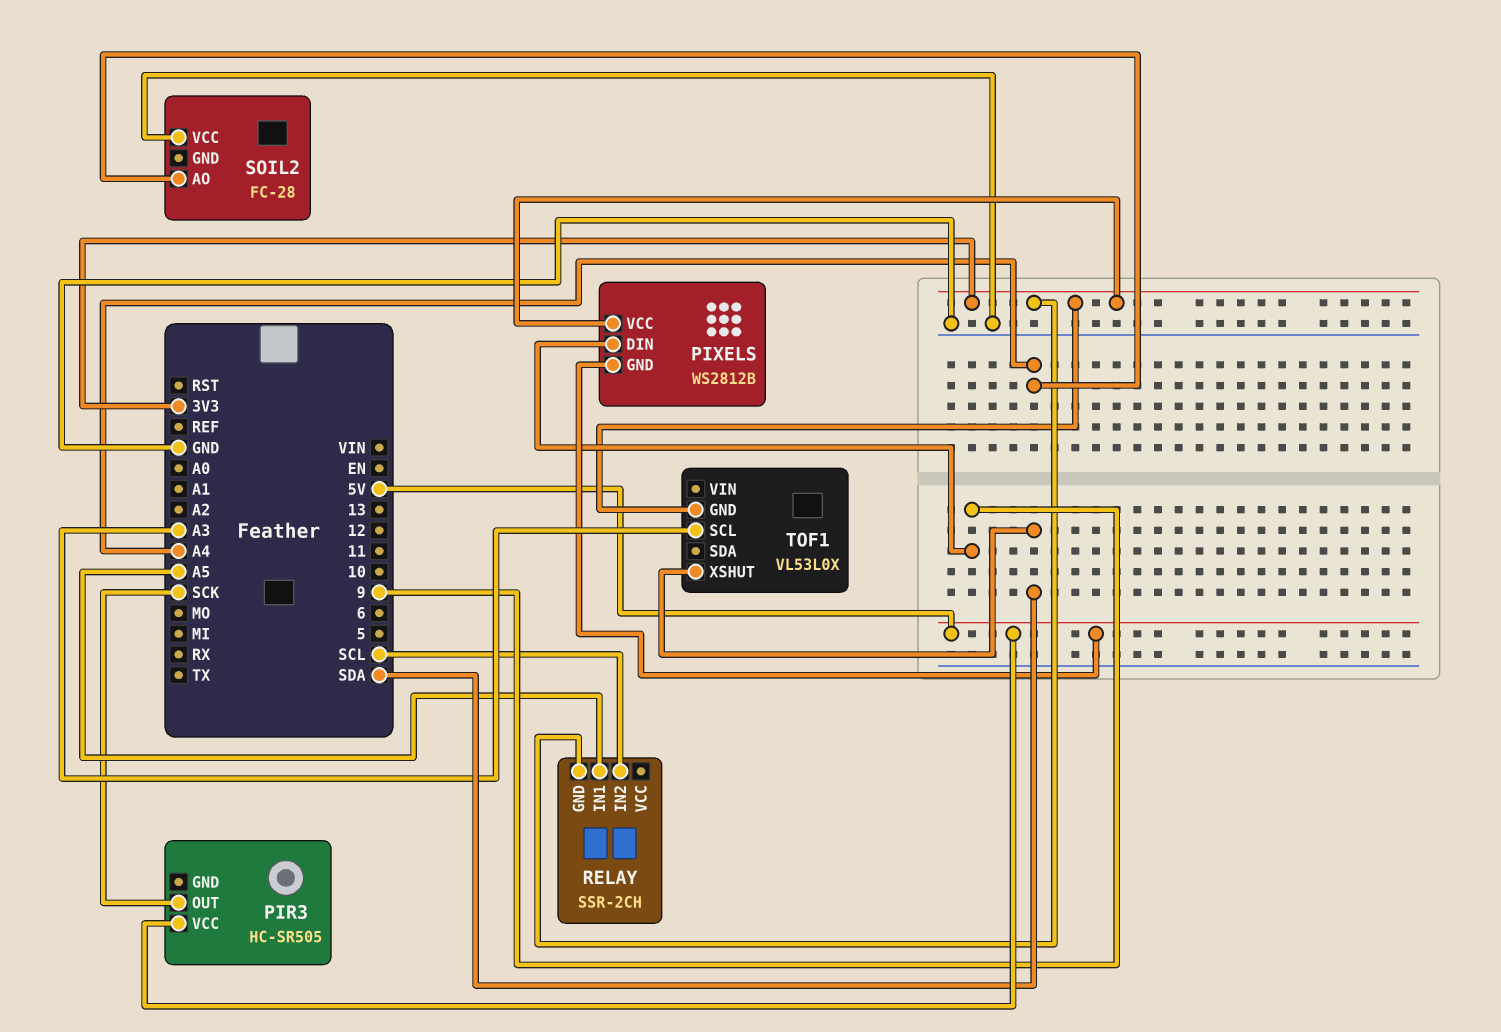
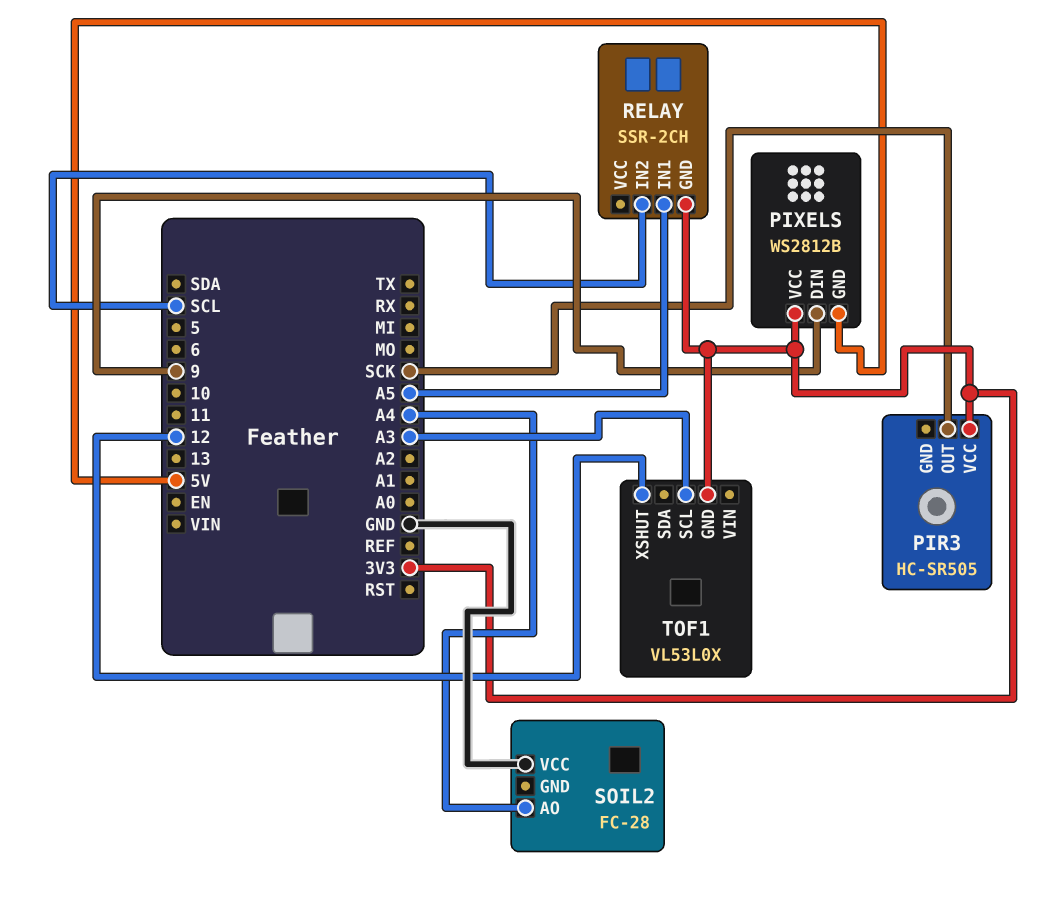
PIR3 pin VCC: 5V -> 3V3
TOF1 pin XSHUT: SDA -> 12

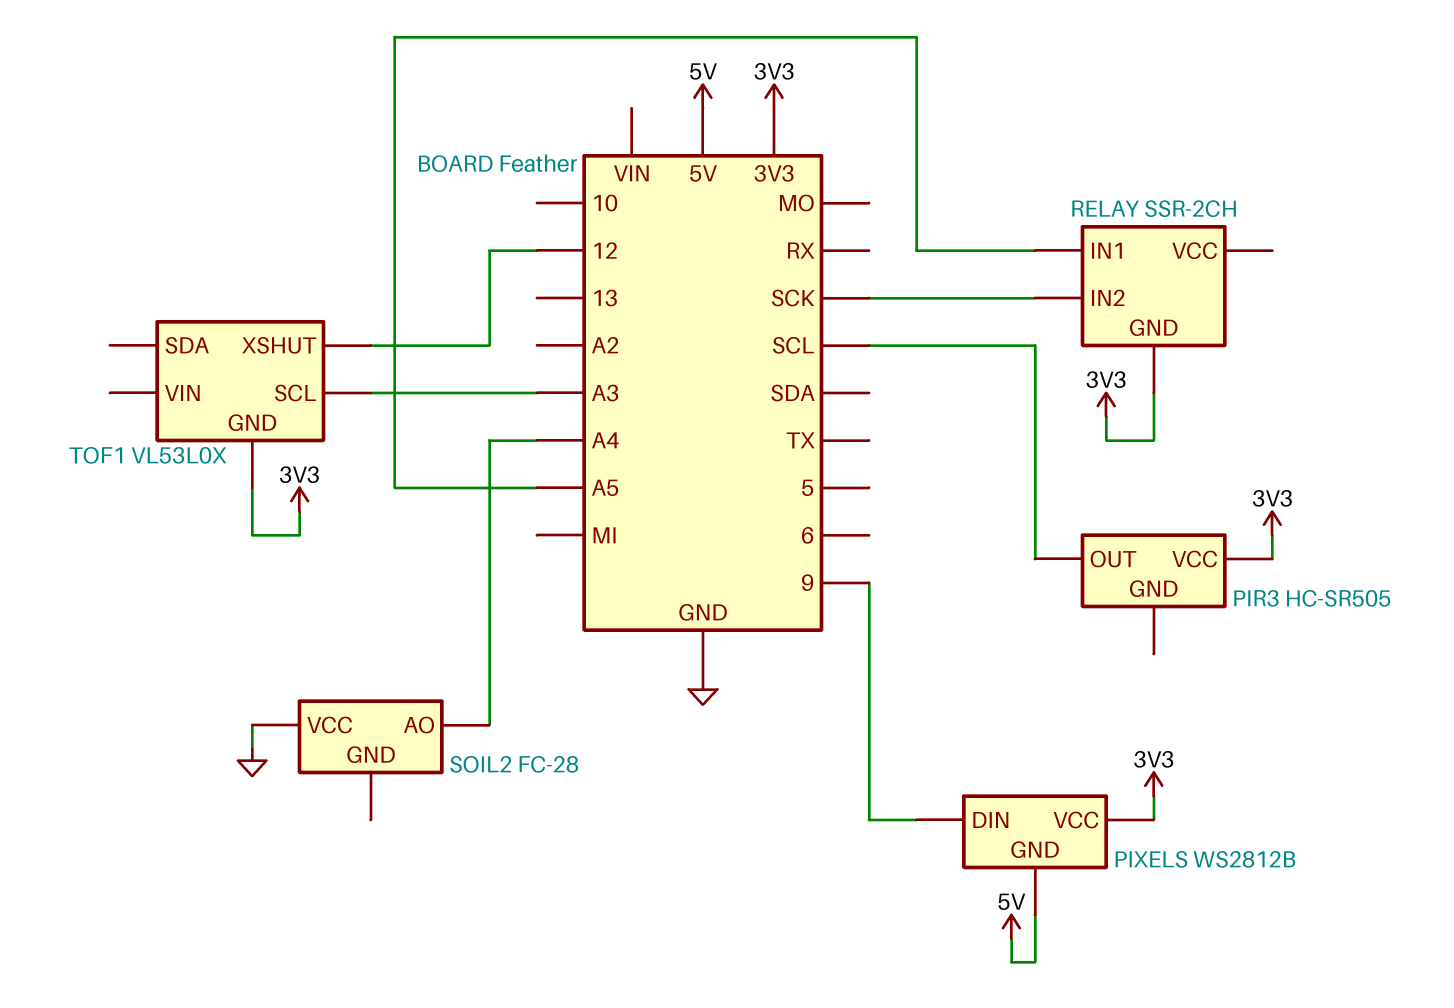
PIR3 pin OUT: SCK -> SCL
RELAY pin IN2: SCL -> SCK

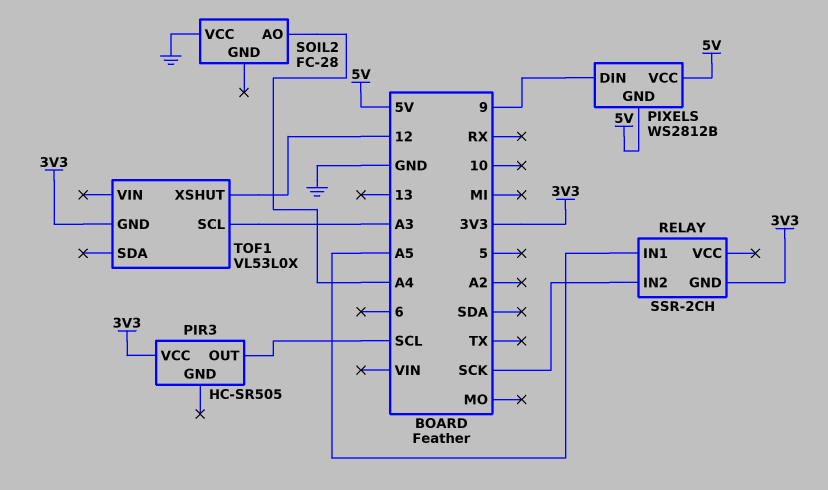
PIXELS pin VCC: 3V3 -> 5V

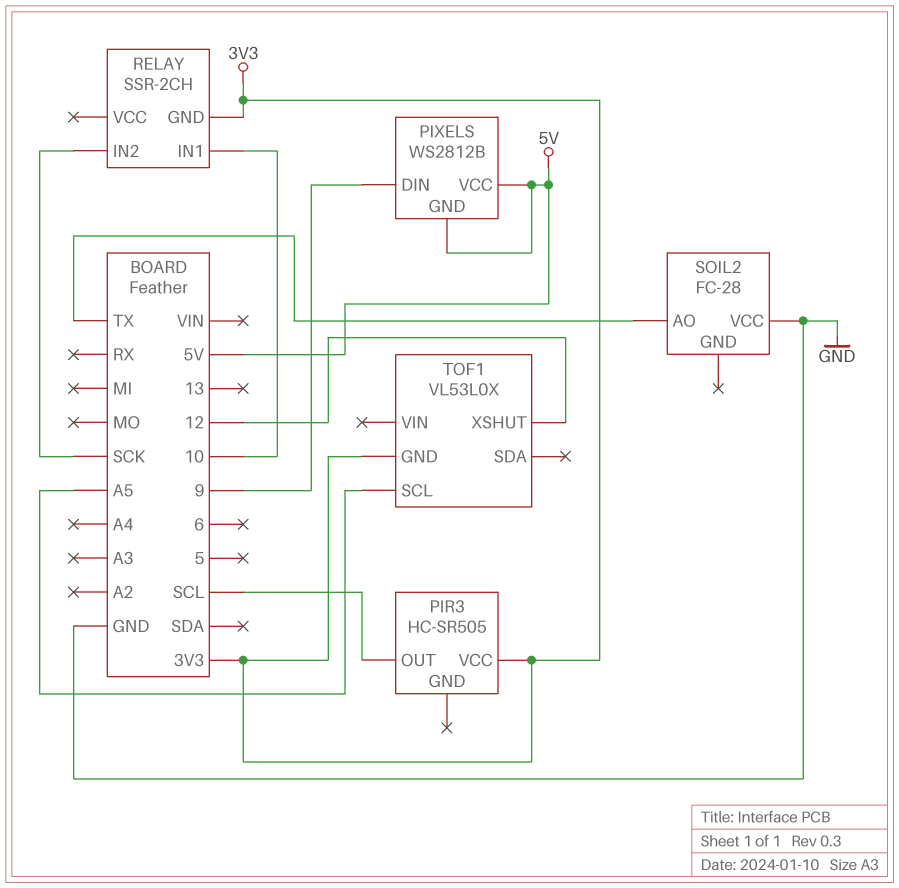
RELAY pin IN1: A5 -> 10
SOIL2 pin AO: A4 -> TX
TOF1 pin SCL: A3 -> A5

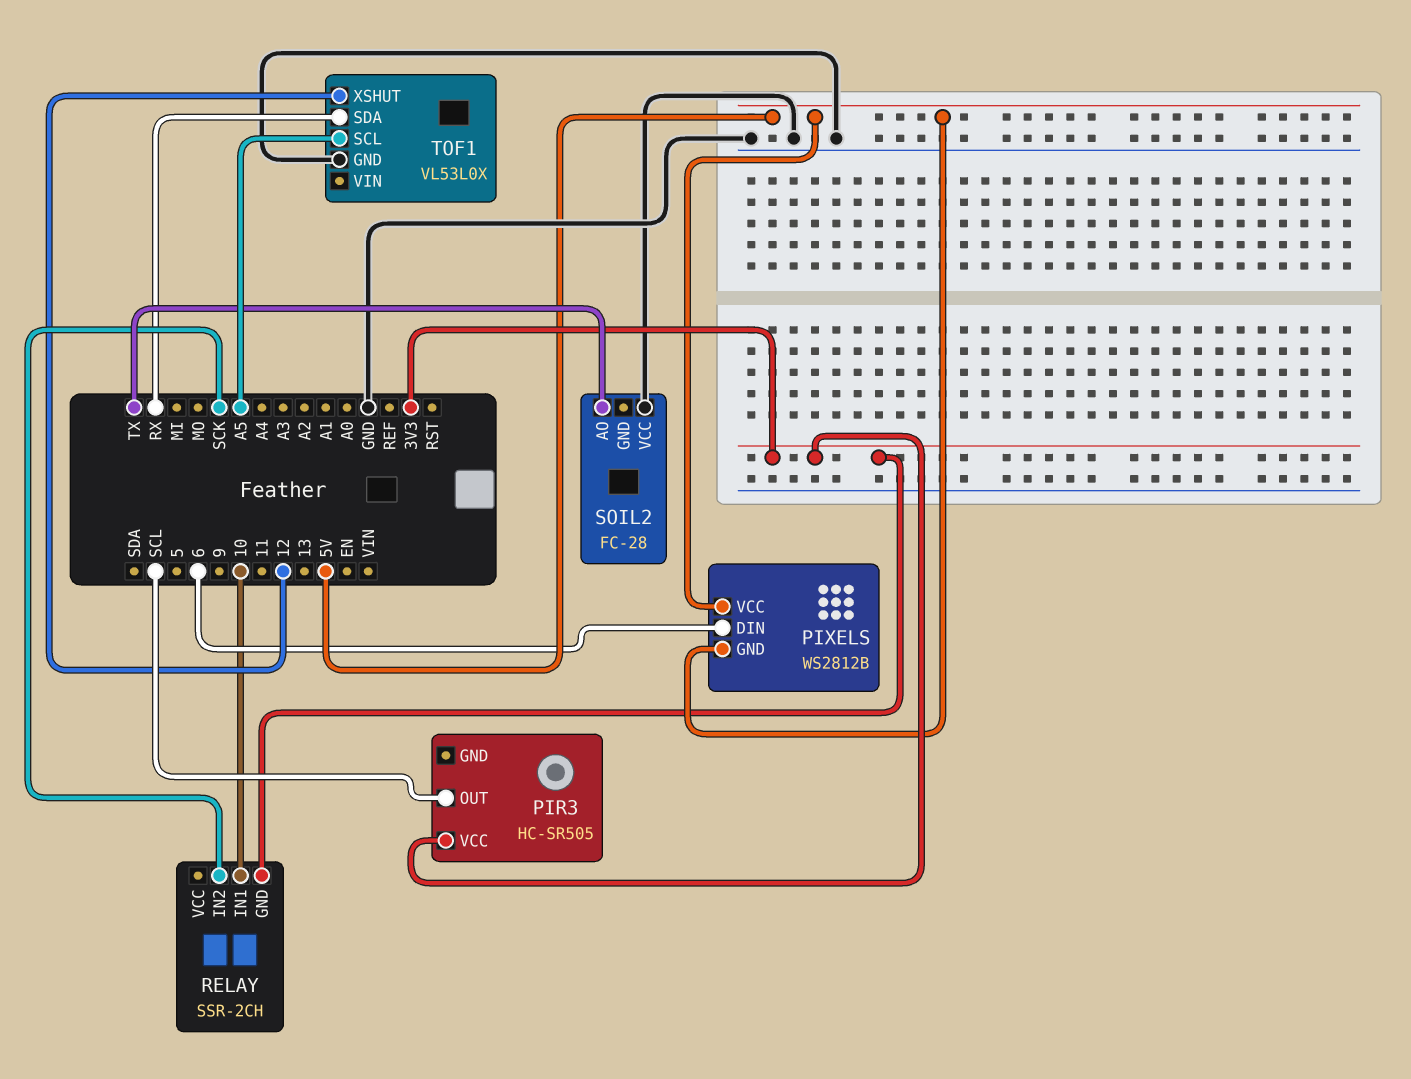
PIXELS pin DIN: 9 -> 6
TOF1 pin GND: 3V3 -> GND
TOF1 pin SDA: none -> RX

